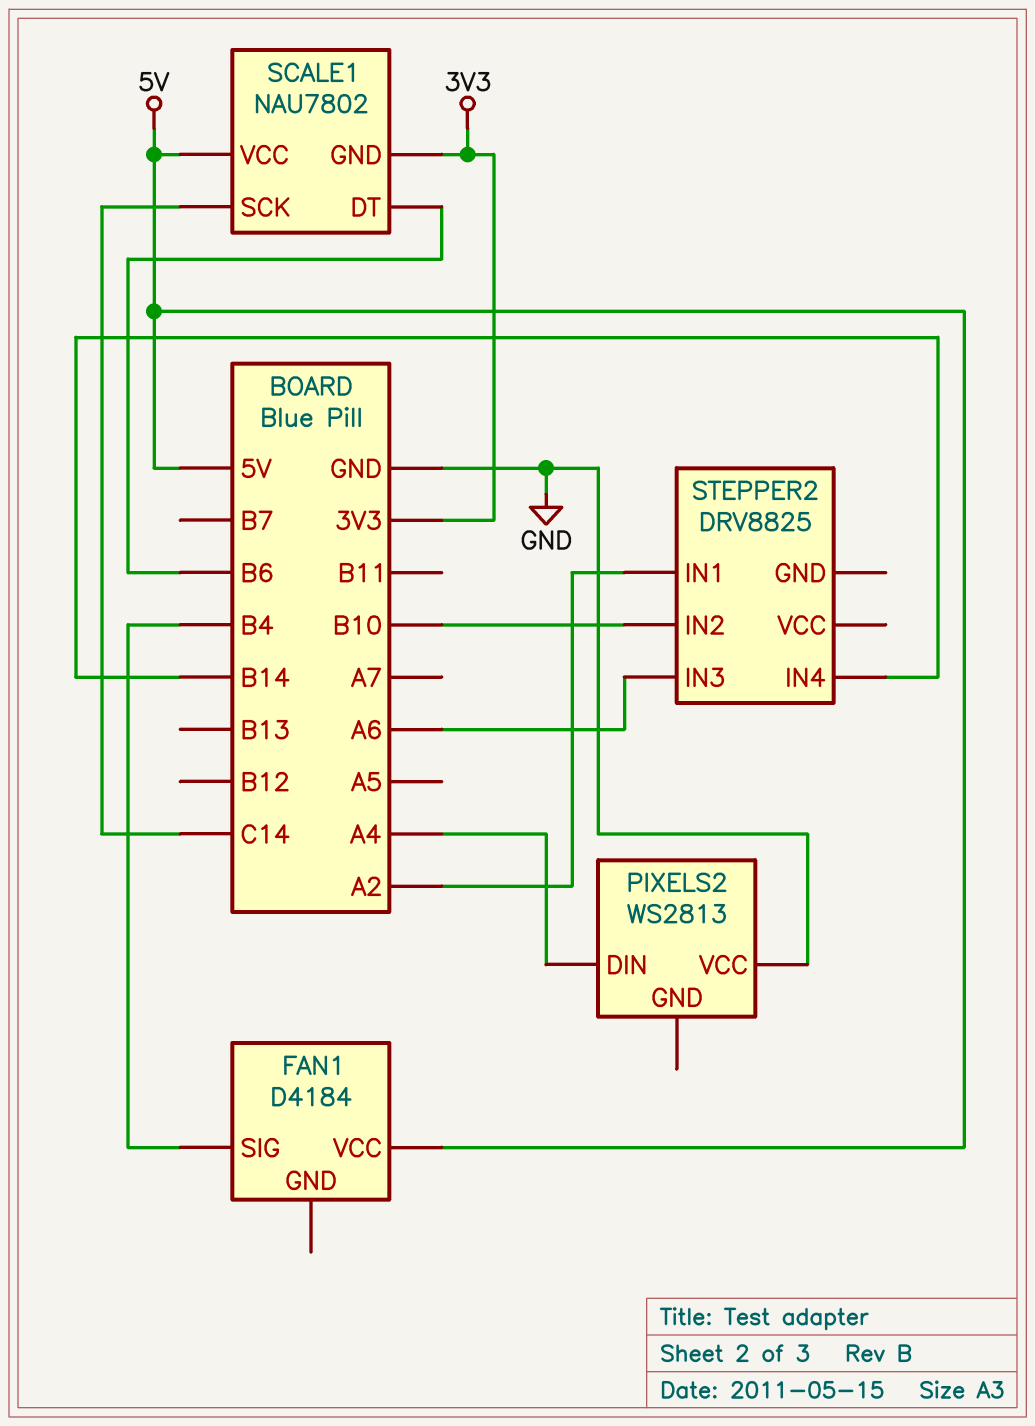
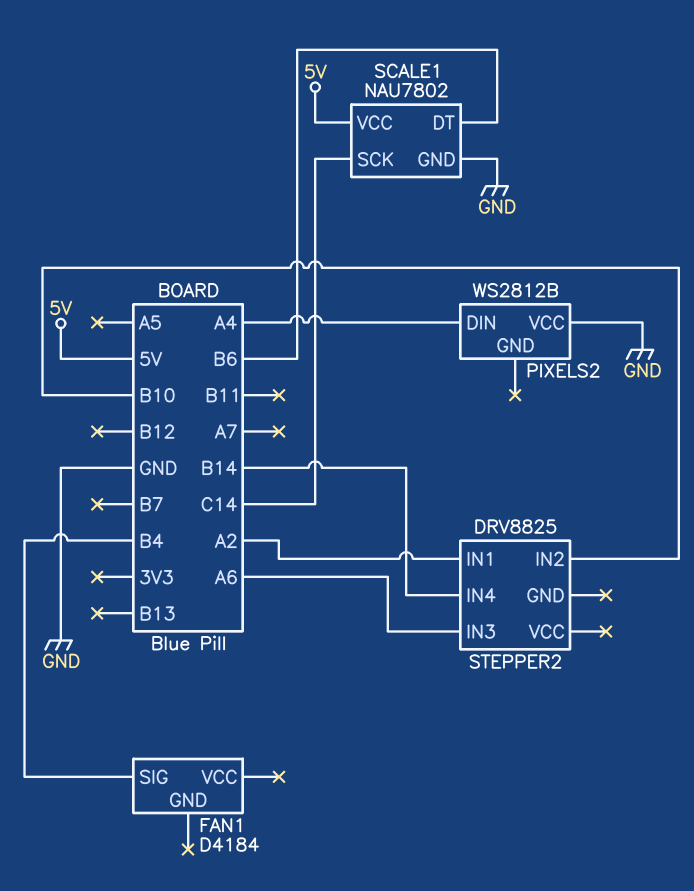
FAN1 pin VCC: 5V -> none
PIXELS2: WS2813 -> WS2812B
SCALE1 pin GND: 3V3 -> GND

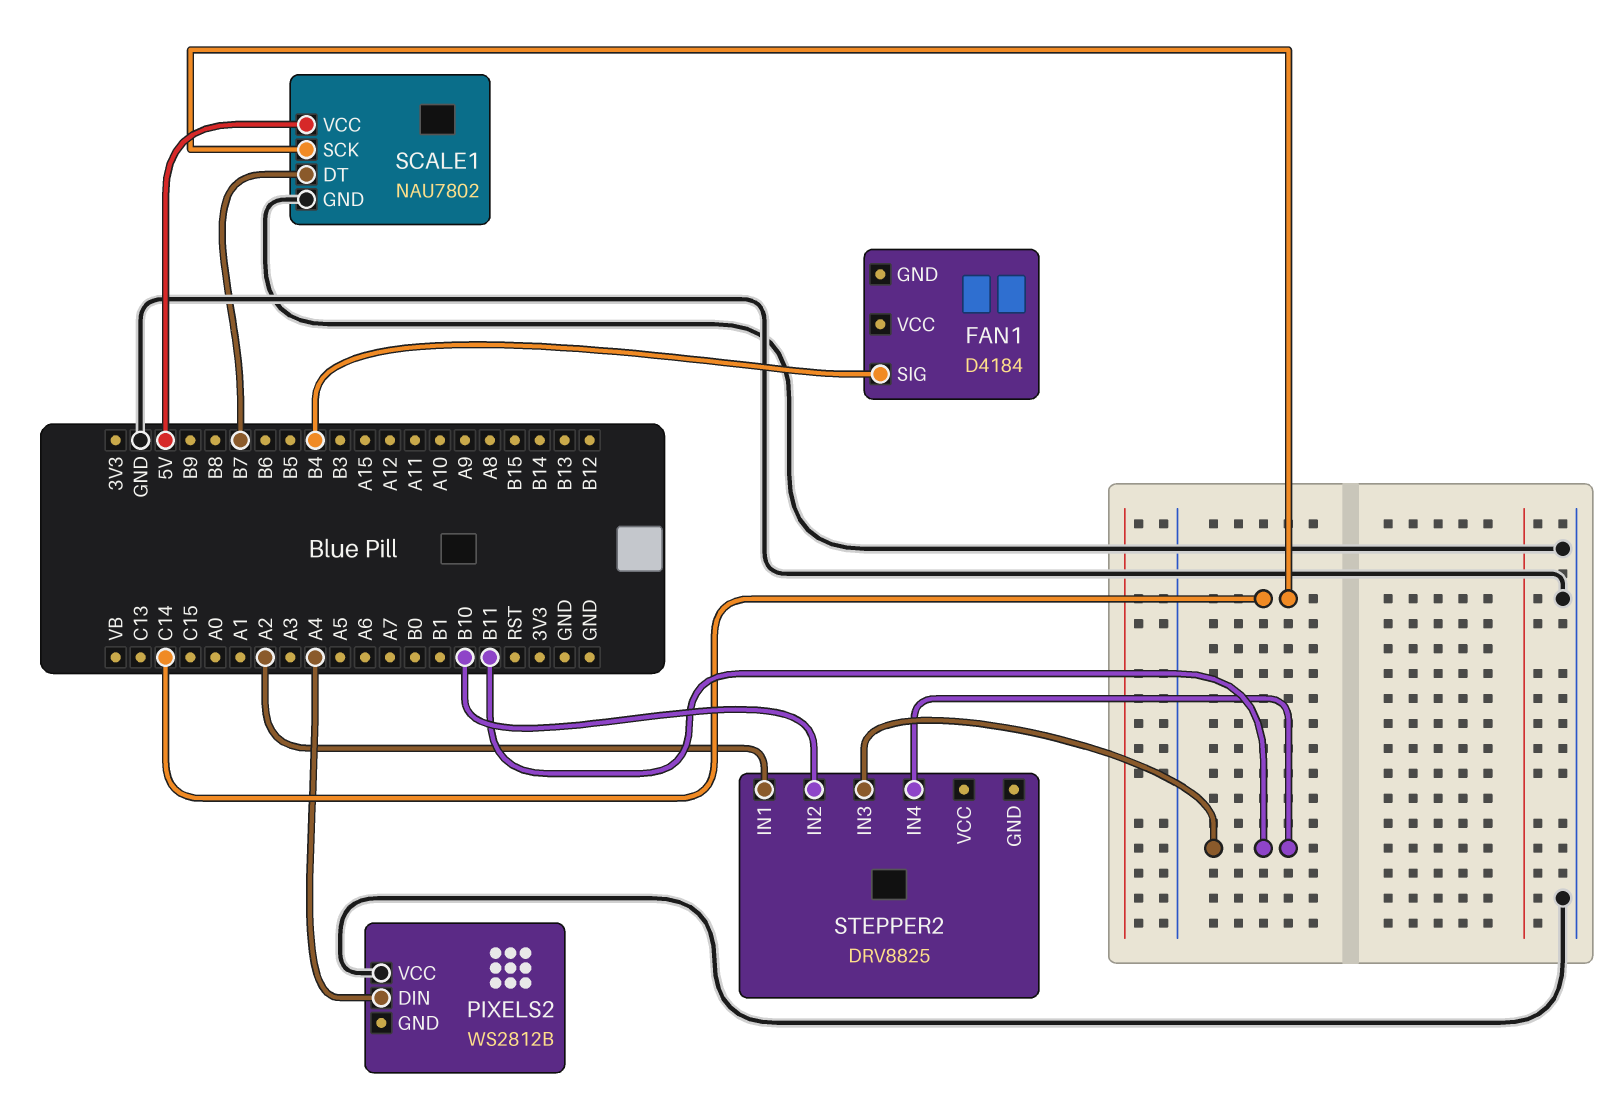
SCALE1 pin DT: B6 -> B7
STEPPER2 pin IN3: A6 -> B11
STEPPER2 pin IN4: B14 -> B11

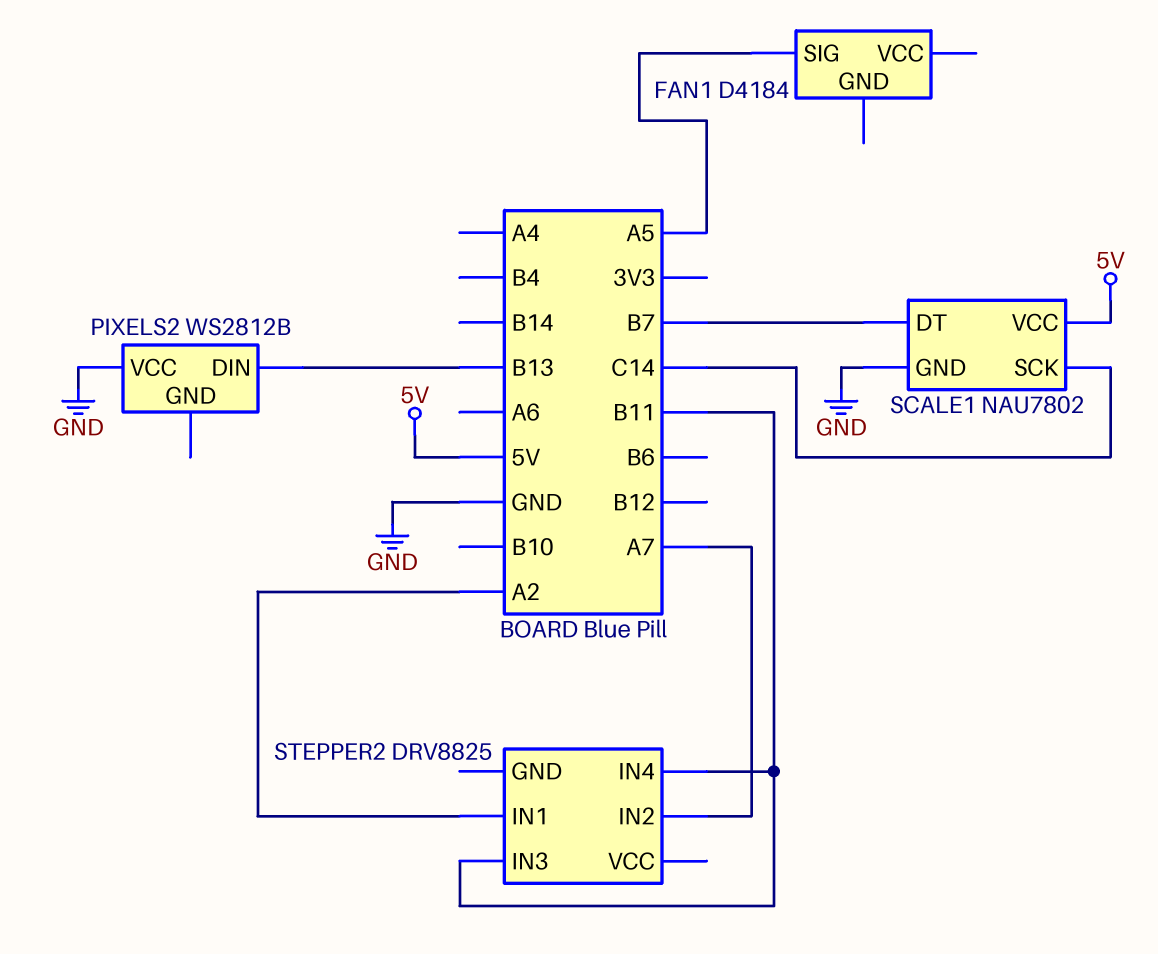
FAN1 pin SIG: B4 -> A5
PIXELS2 pin DIN: A4 -> B13
STEPPER2 pin IN2: B10 -> A7

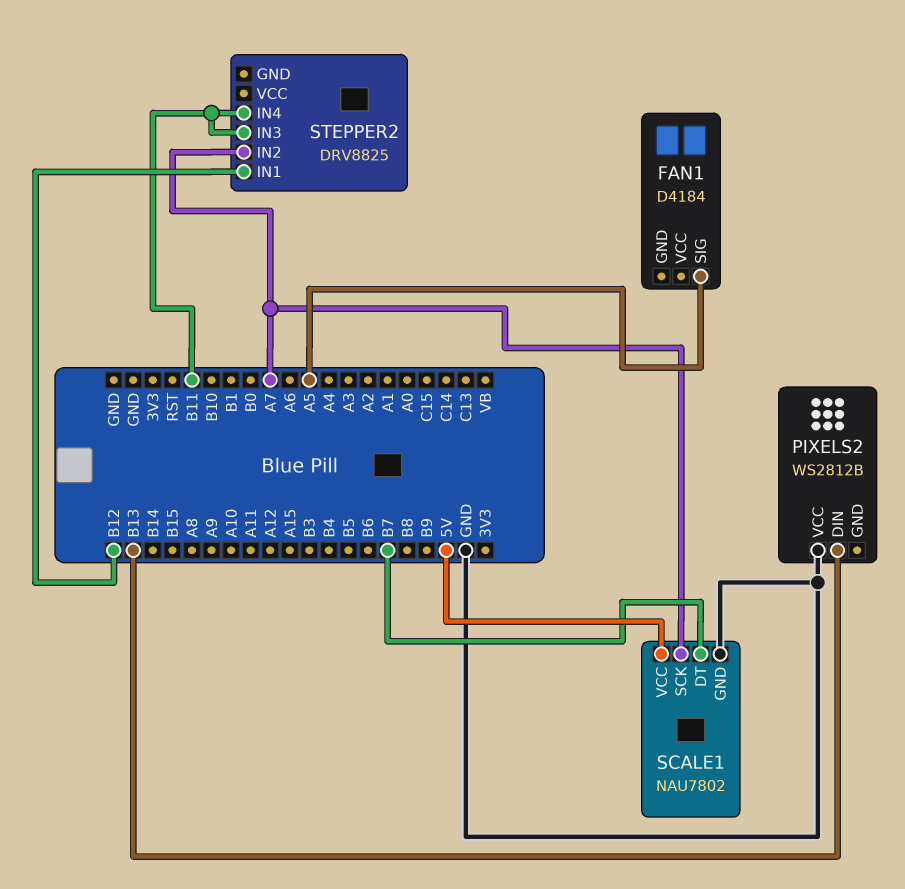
SCALE1 pin SCK: C14 -> A7
STEPPER2 pin IN1: A2 -> B12

